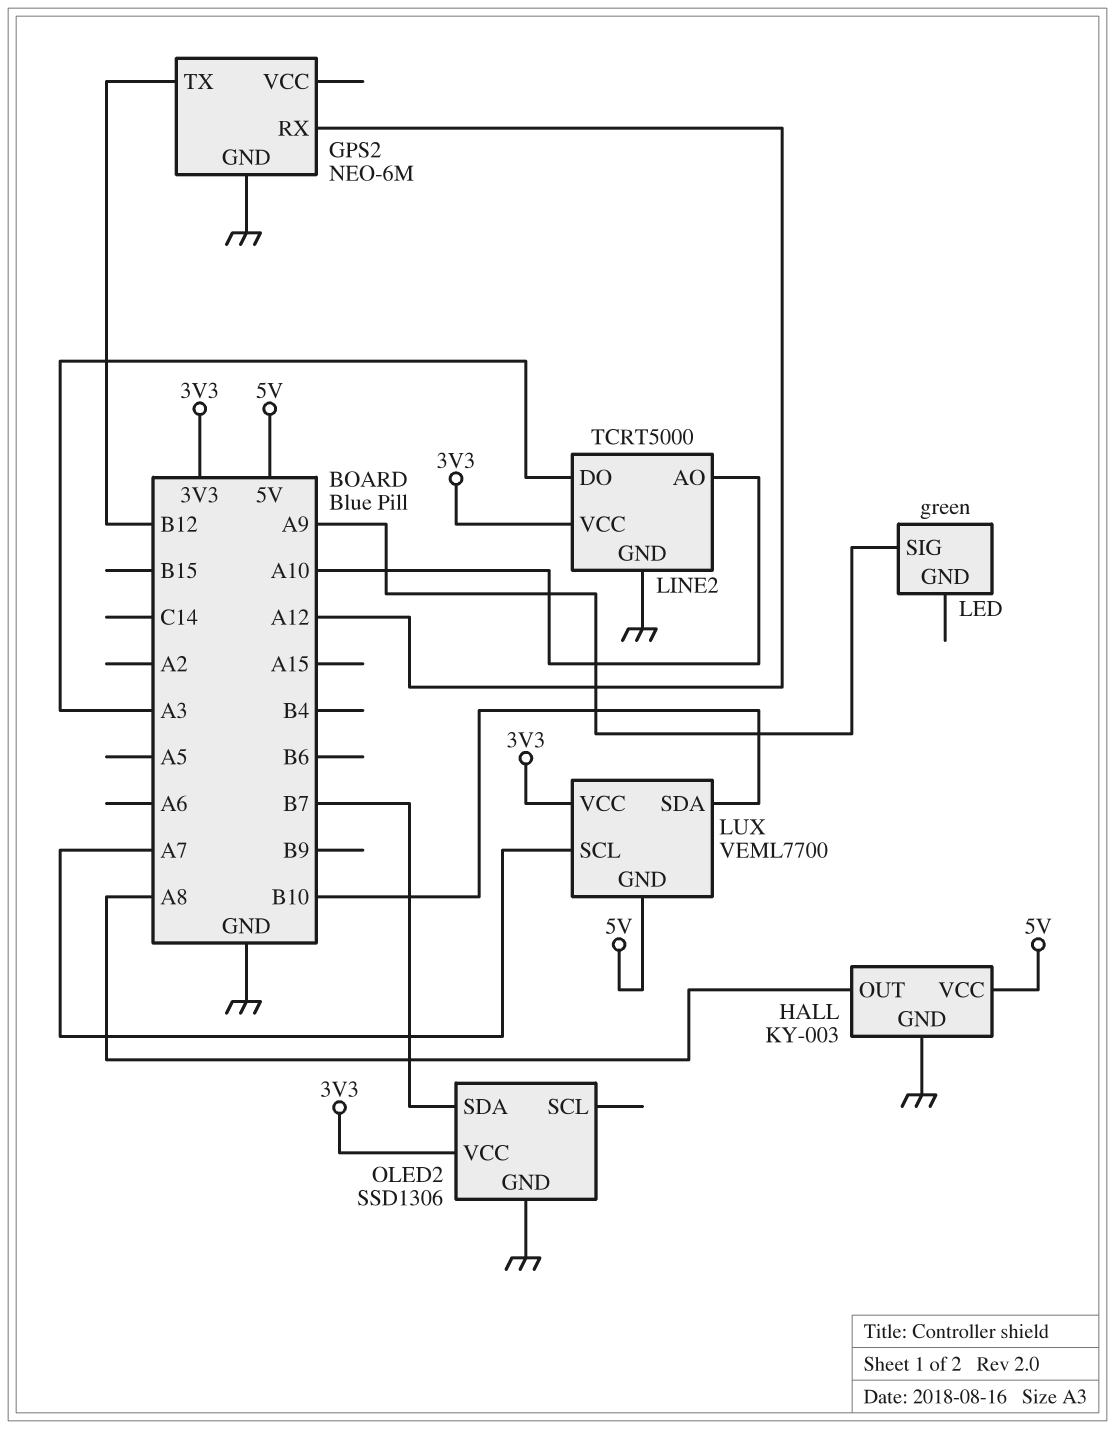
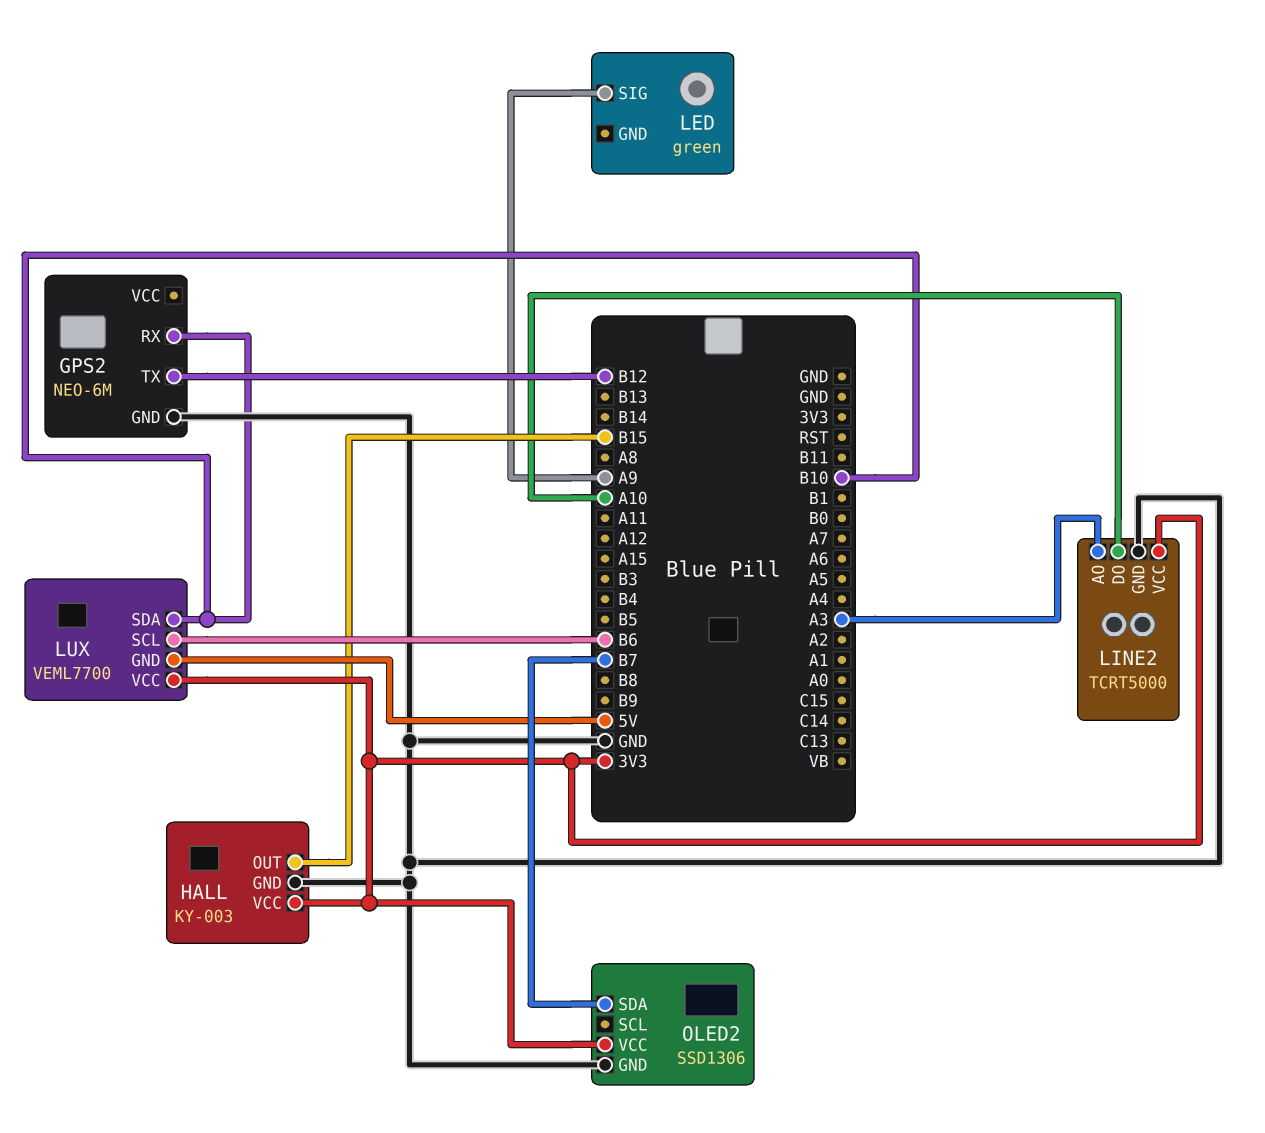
GPS2 pin RX: A12 -> B10
HALL pin OUT: A8 -> B15
HALL pin VCC: 5V -> 3V3
LINE2 pin AO: A10 -> A3
LINE2 pin DO: A3 -> A10
LUX pin SCL: A7 -> B6

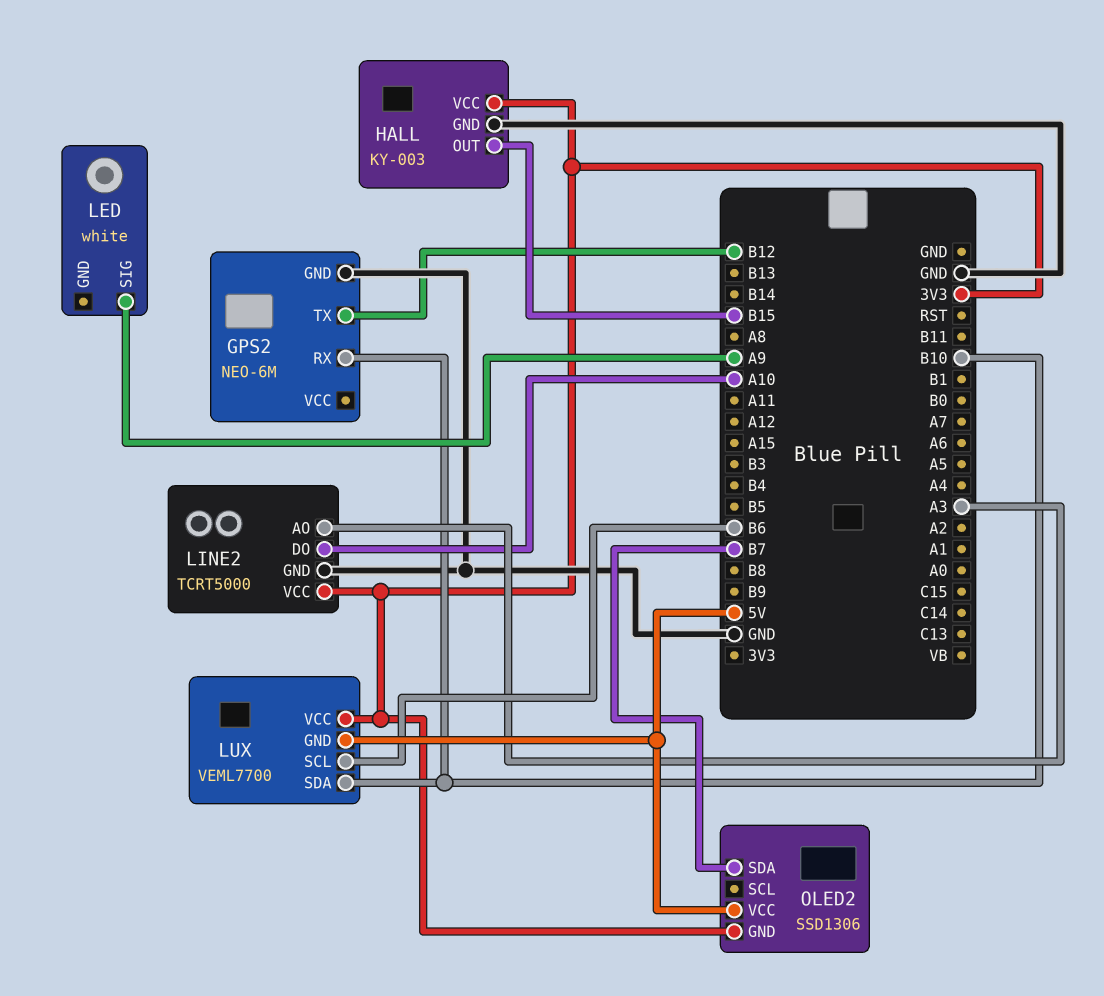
LED: green -> white
OLED2 pin GND: GND -> 3V3
OLED2 pin VCC: 3V3 -> 5V

